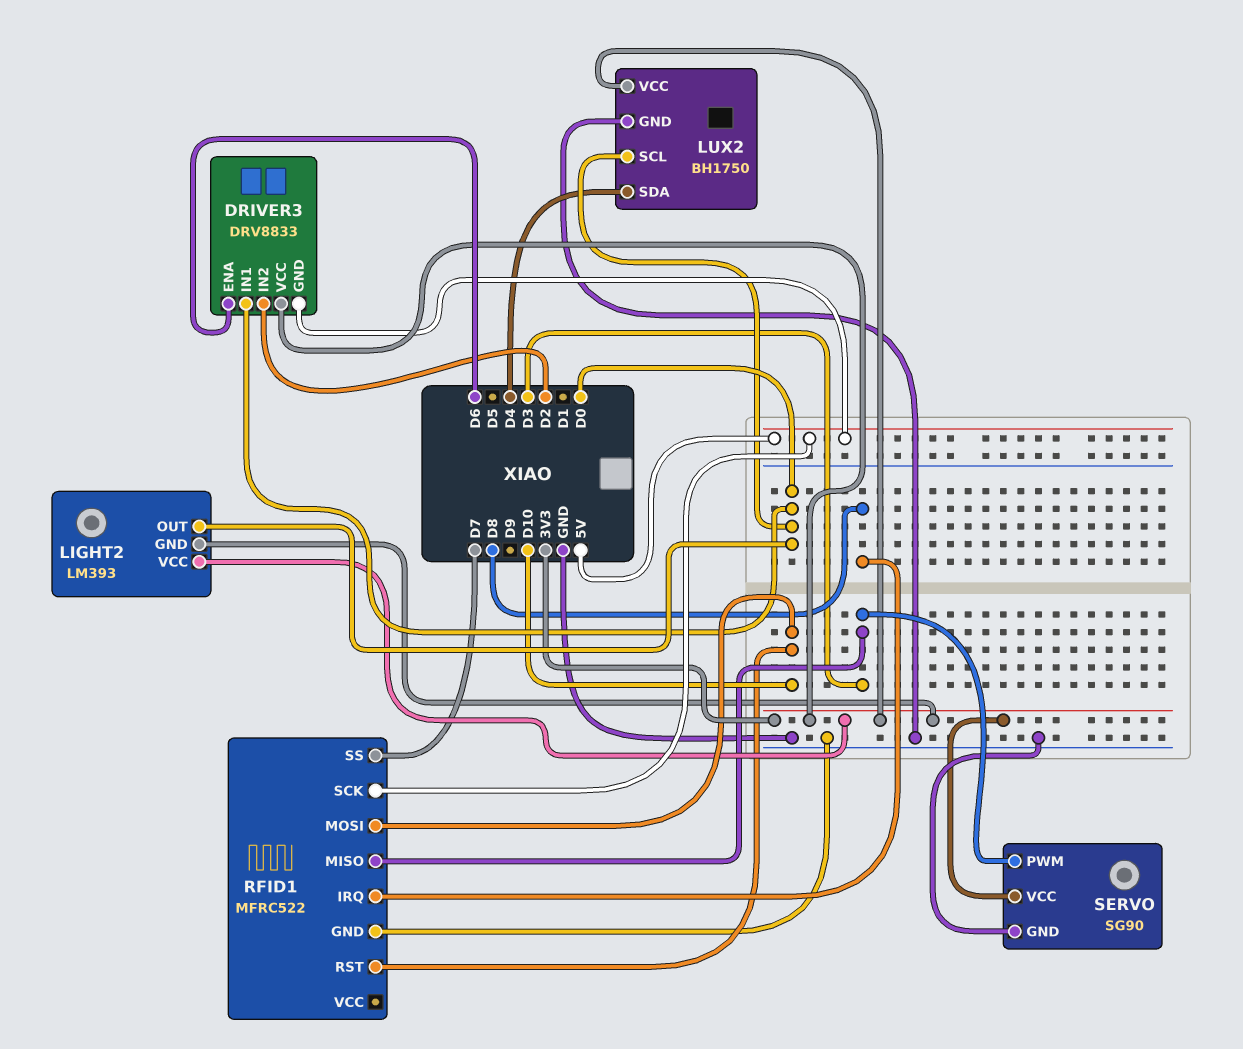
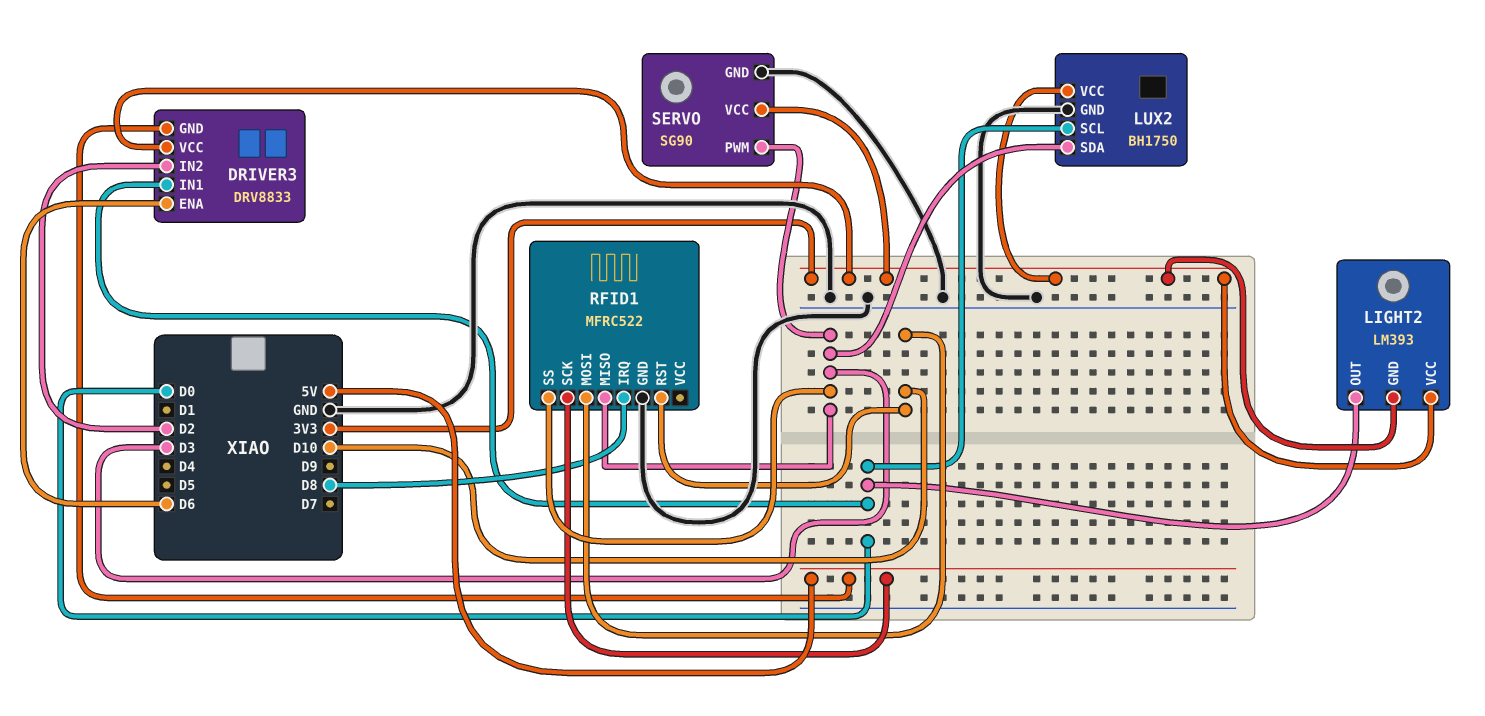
LUX2 pin SDA: D4 -> D3
RFID1 pin SS: D7 -> D3

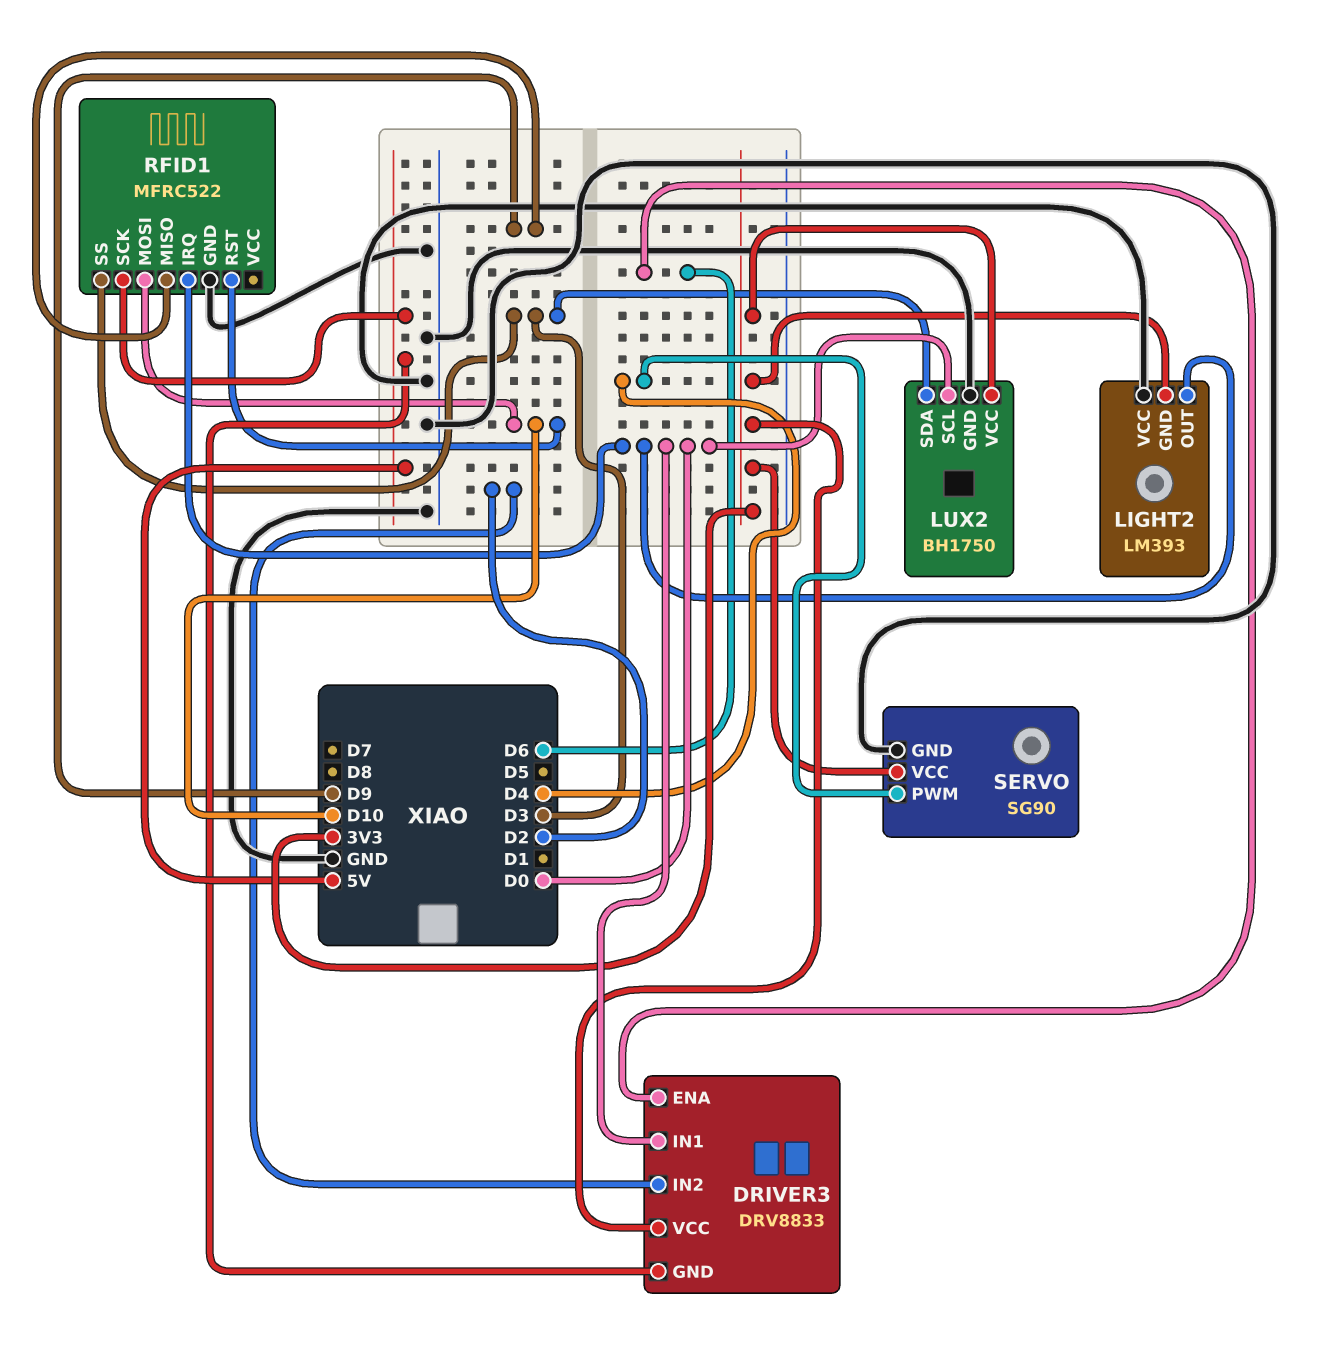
LIGHT2 pin VCC: 3V3 -> GND
RFID1 pin IRQ: D8 -> D0
RFID1 pin MISO: D3 -> D9
SERVO pin PWM: D3 -> D4

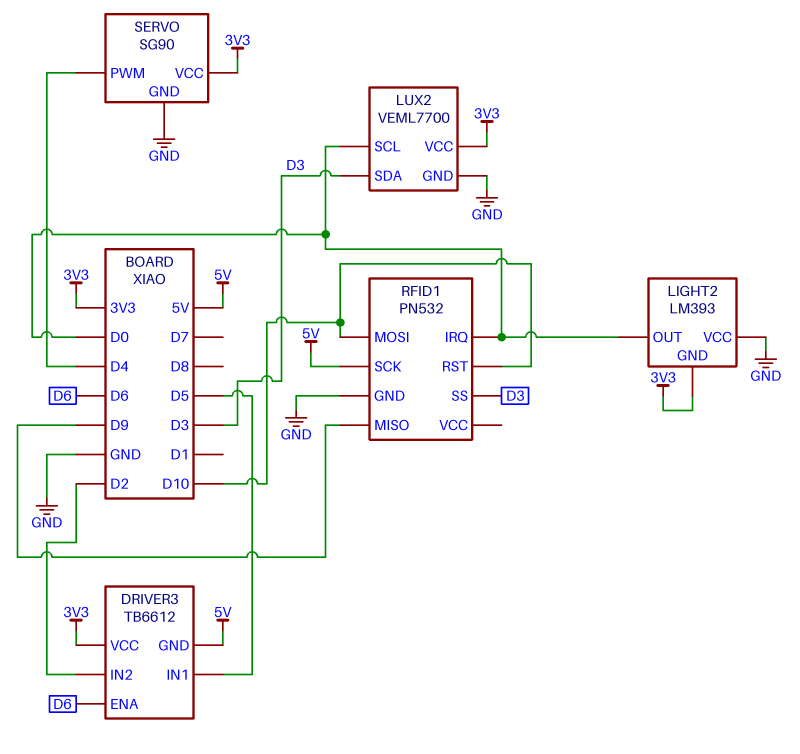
DRIVER3: DRV8833 -> TB6612
DRIVER3 pin IN1: D0 -> D5
LUX2: BH1750 -> VEML7700
RFID1: MFRC522 -> PN532

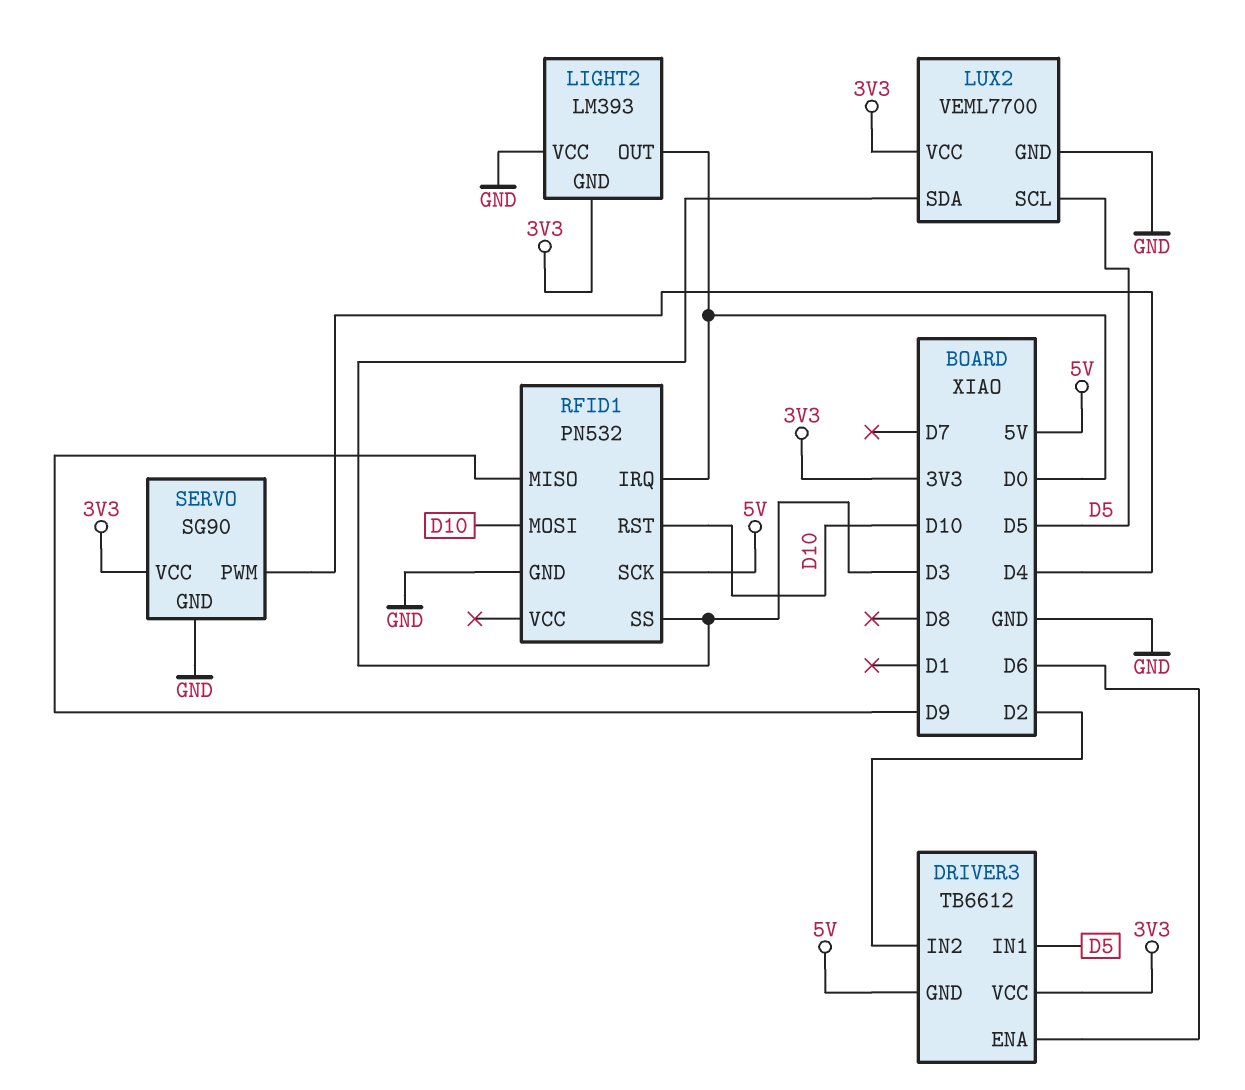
LUX2 pin SCL: D0 -> D5

